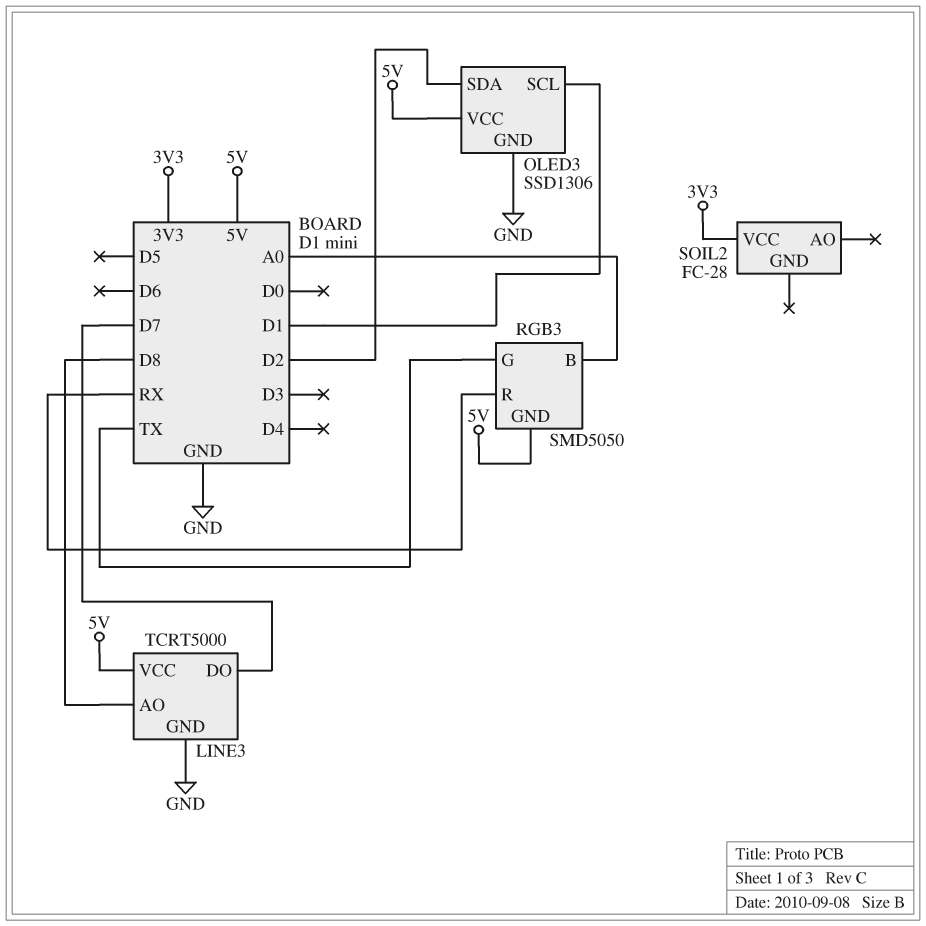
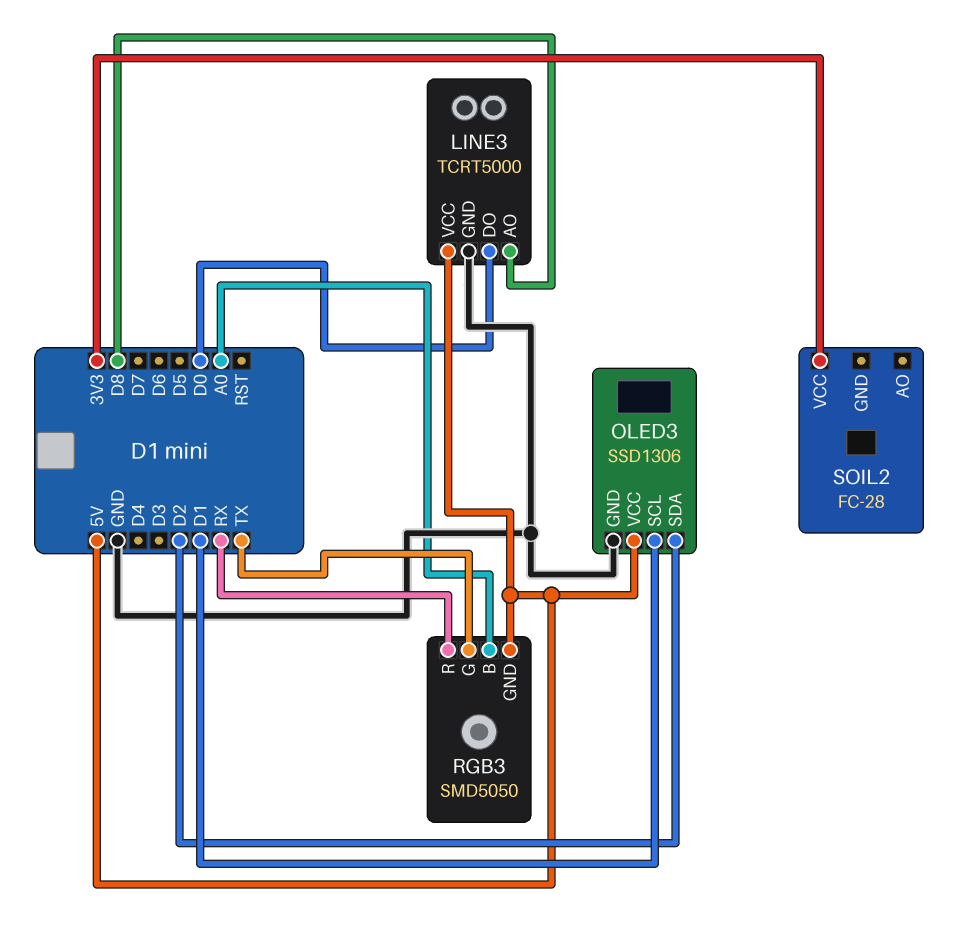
LINE3 pin DO: D7 -> D0

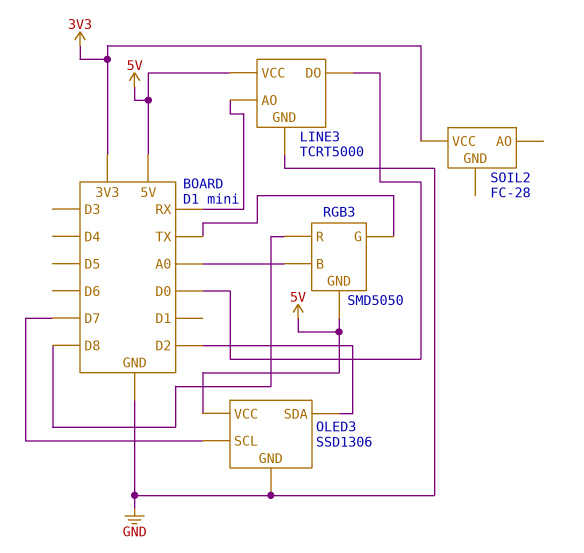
LINE3 pin AO: D8 -> RX
OLED3 pin SCL: D1 -> D7
RGB3 pin R: RX -> D8

